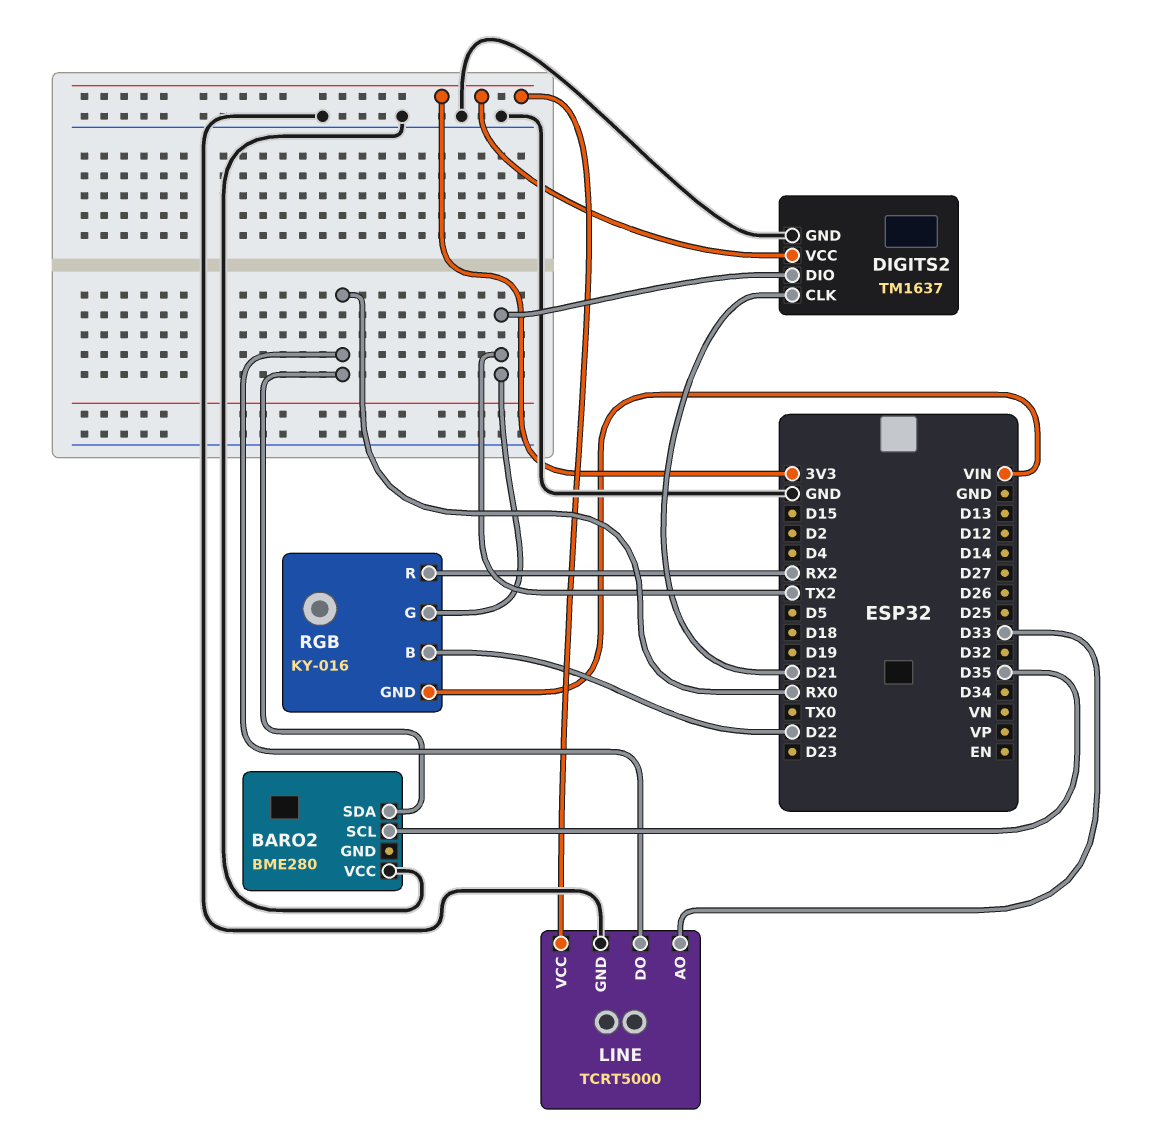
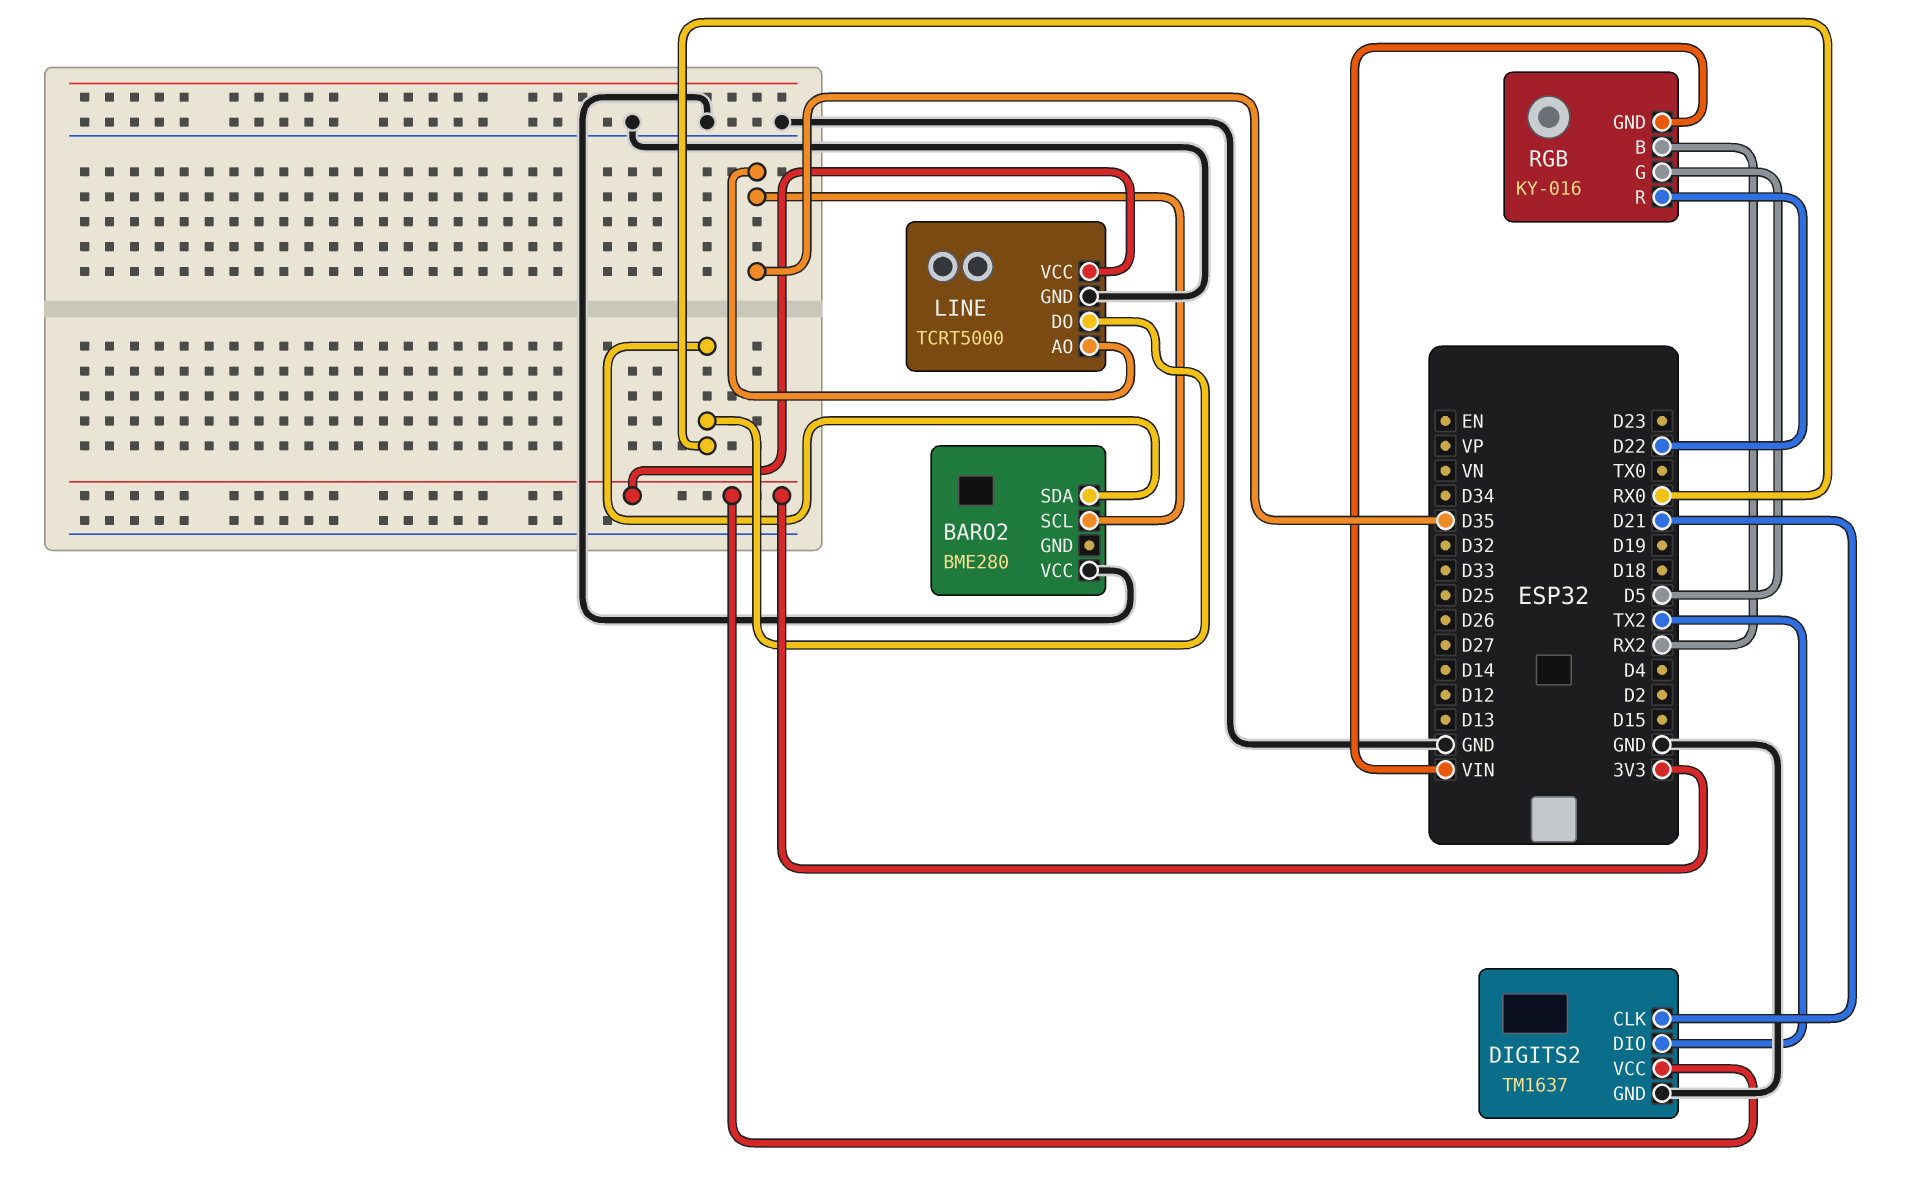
LINE pin AO: D33 -> D35
RGB pin B: D22 -> RX2
RGB pin G: TX2 -> D5
RGB pin R: RX2 -> D22

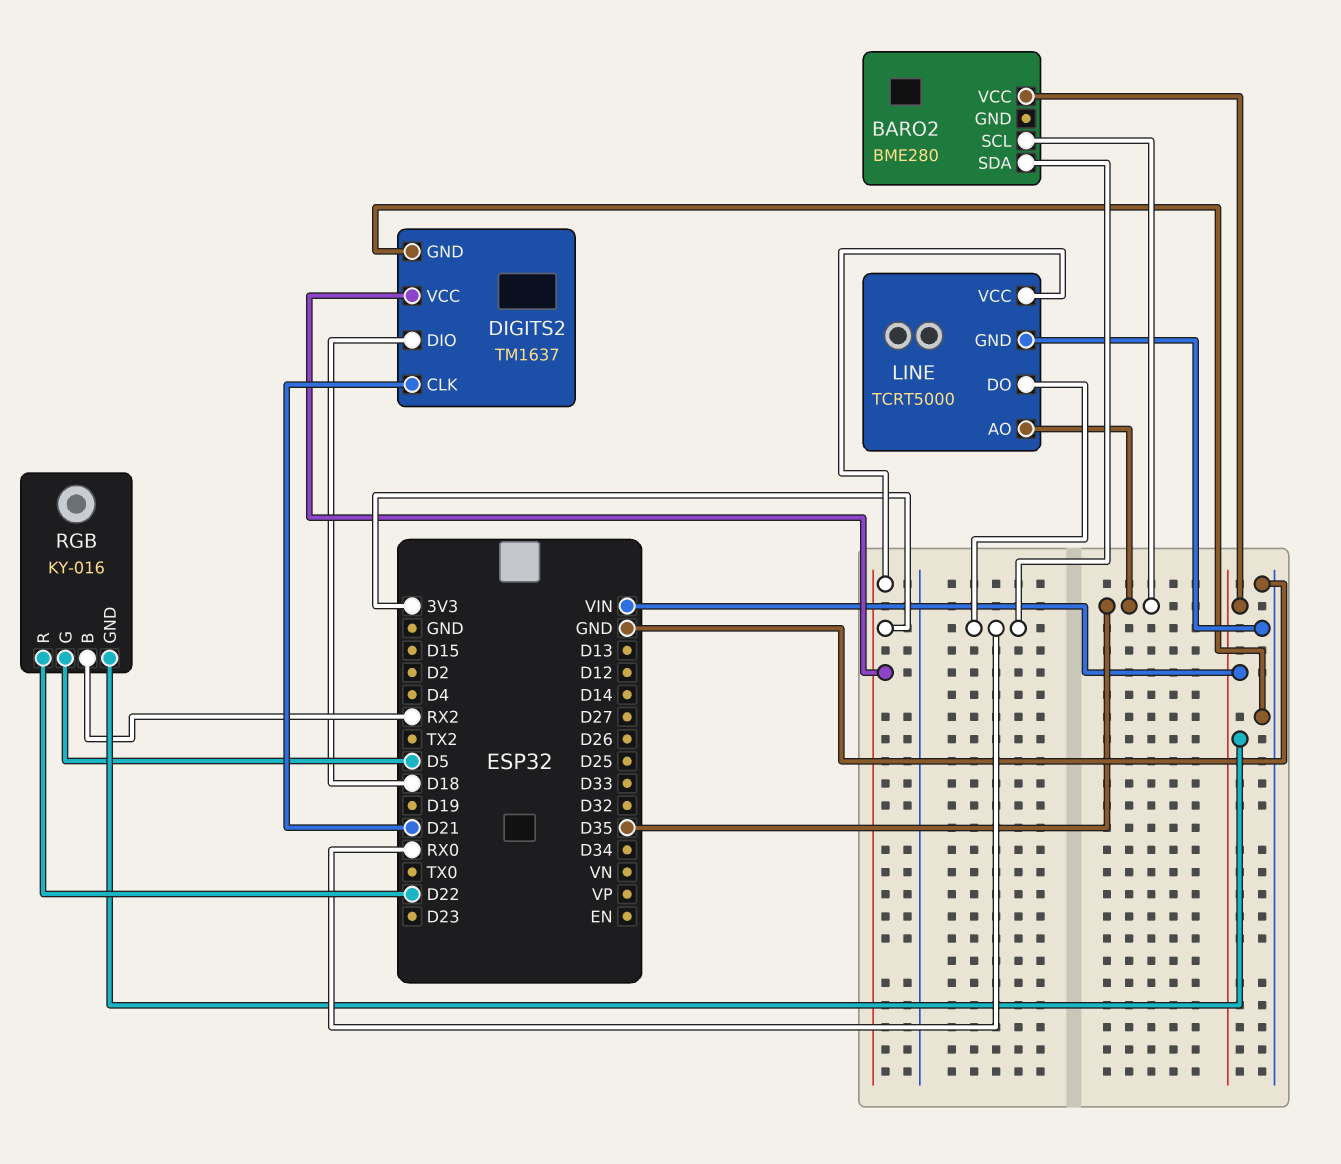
BARO2 pin VCC: GND -> VIN
DIGITS2 pin DIO: TX2 -> D18

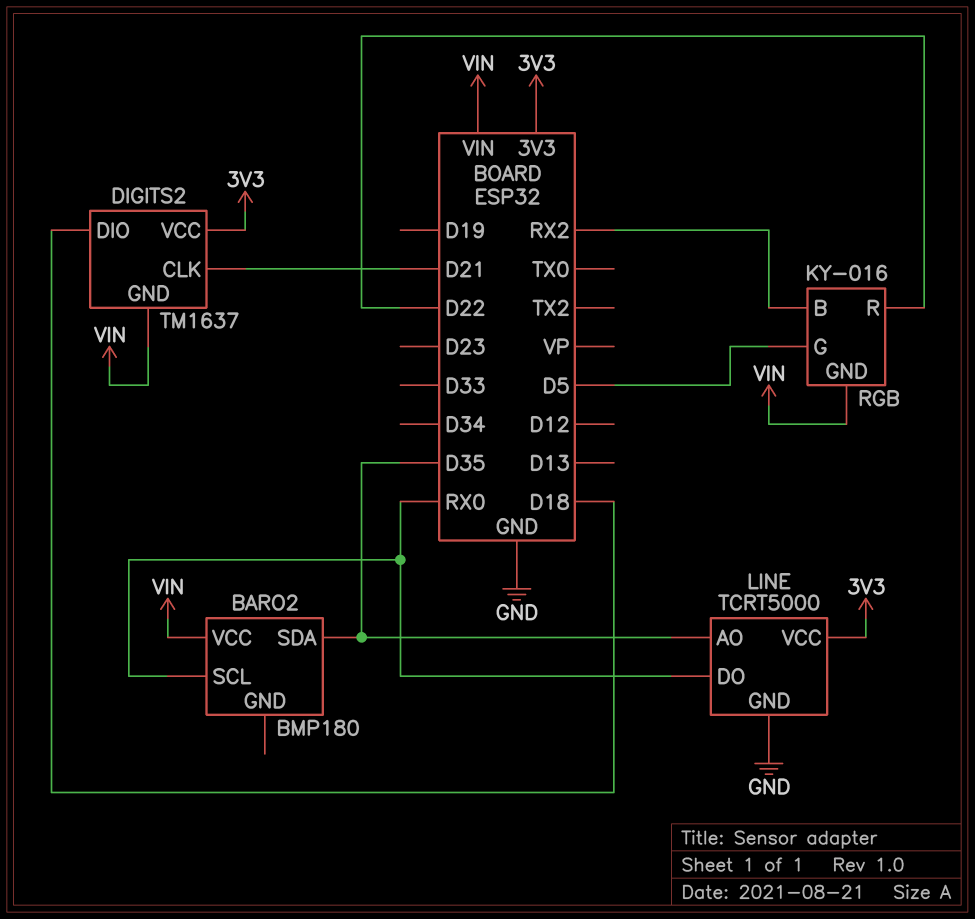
BARO2: BME280 -> BMP180
BARO2 pin SCL: D35 -> RX0
BARO2 pin SDA: RX0 -> D35
DIGITS2 pin GND: GND -> VIN

